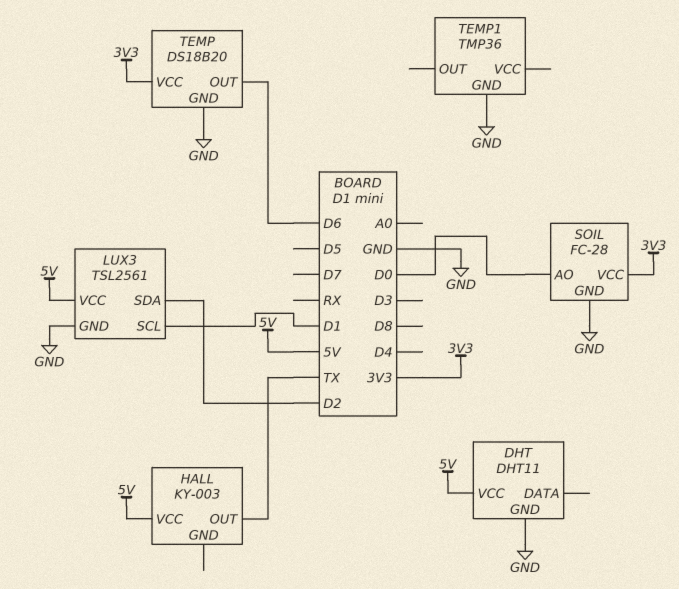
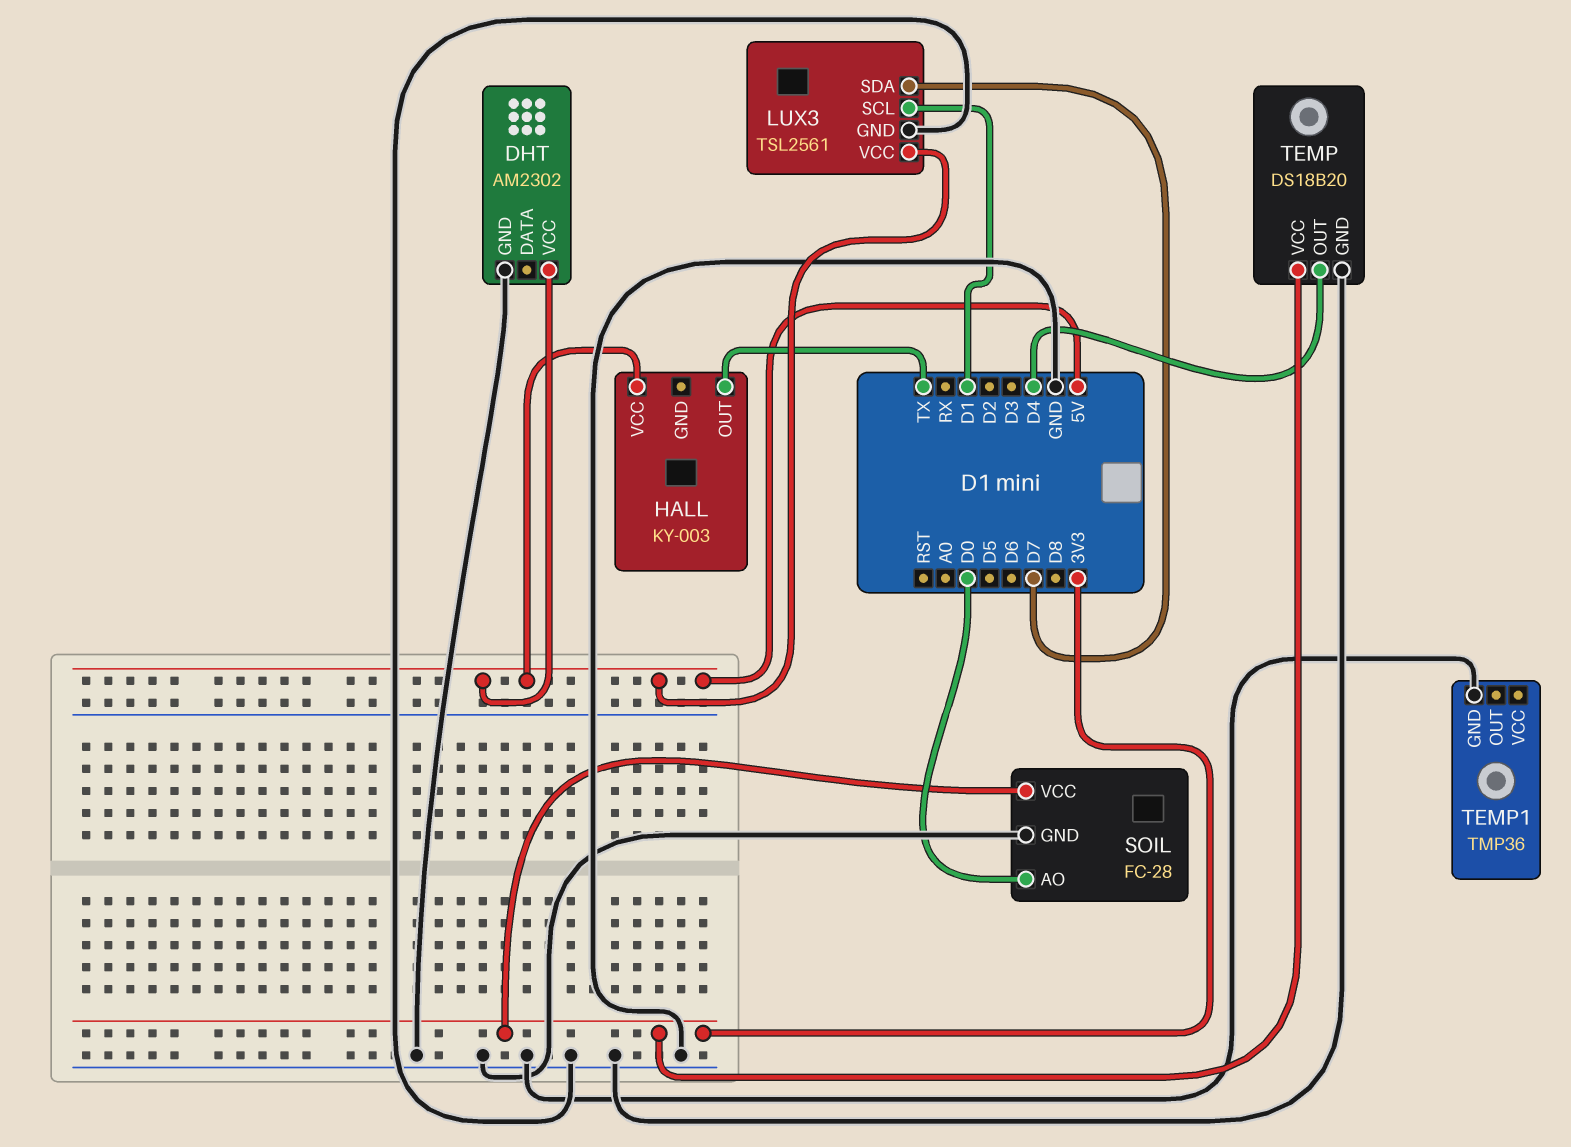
DHT: DHT11 -> AM2302
LUX3 pin SDA: D2 -> D7
TEMP pin OUT: D6 -> D4

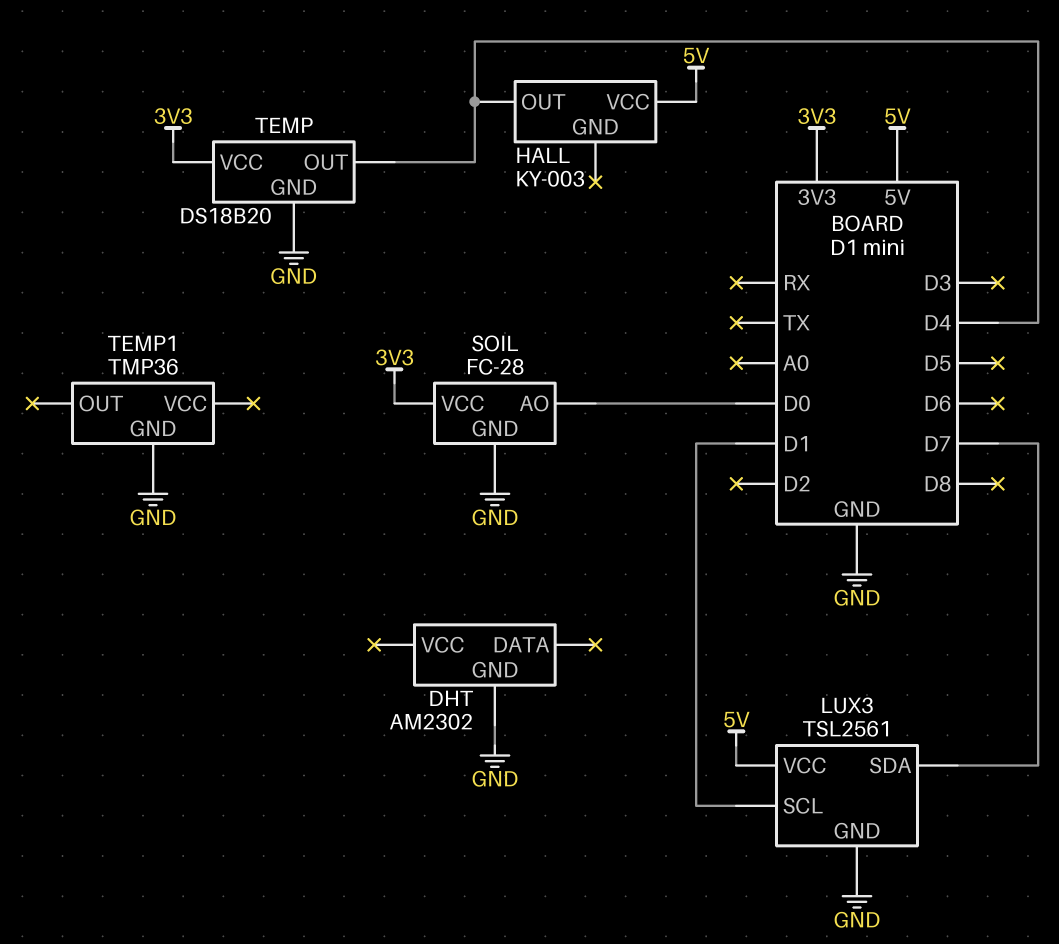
DHT pin VCC: 5V -> none
HALL pin OUT: TX -> D4

